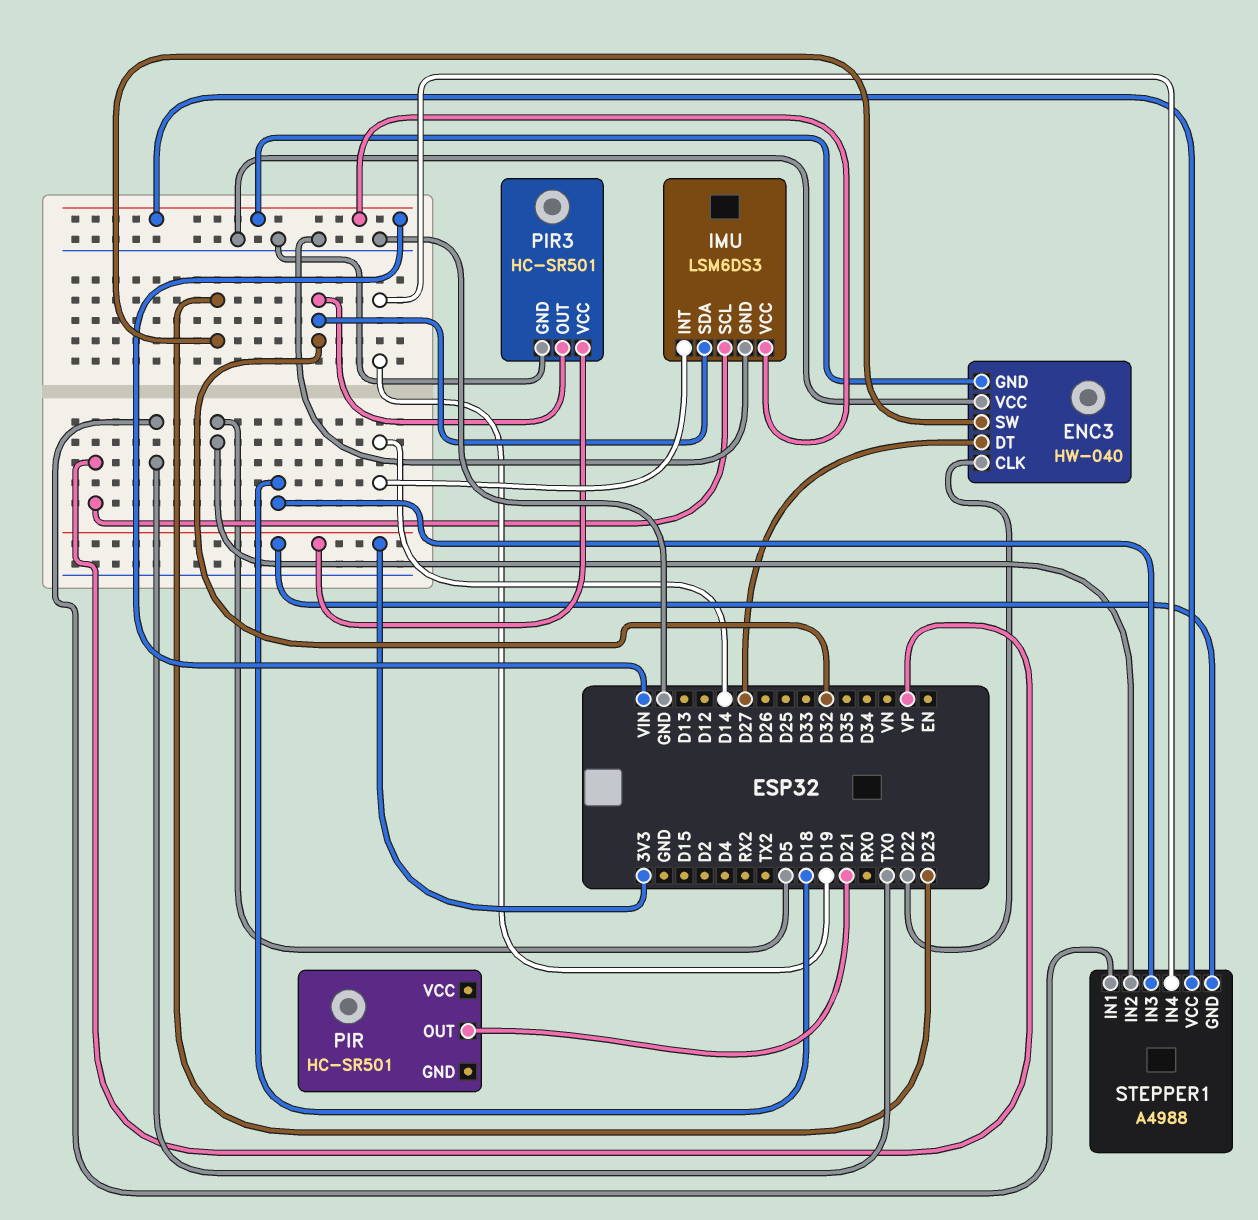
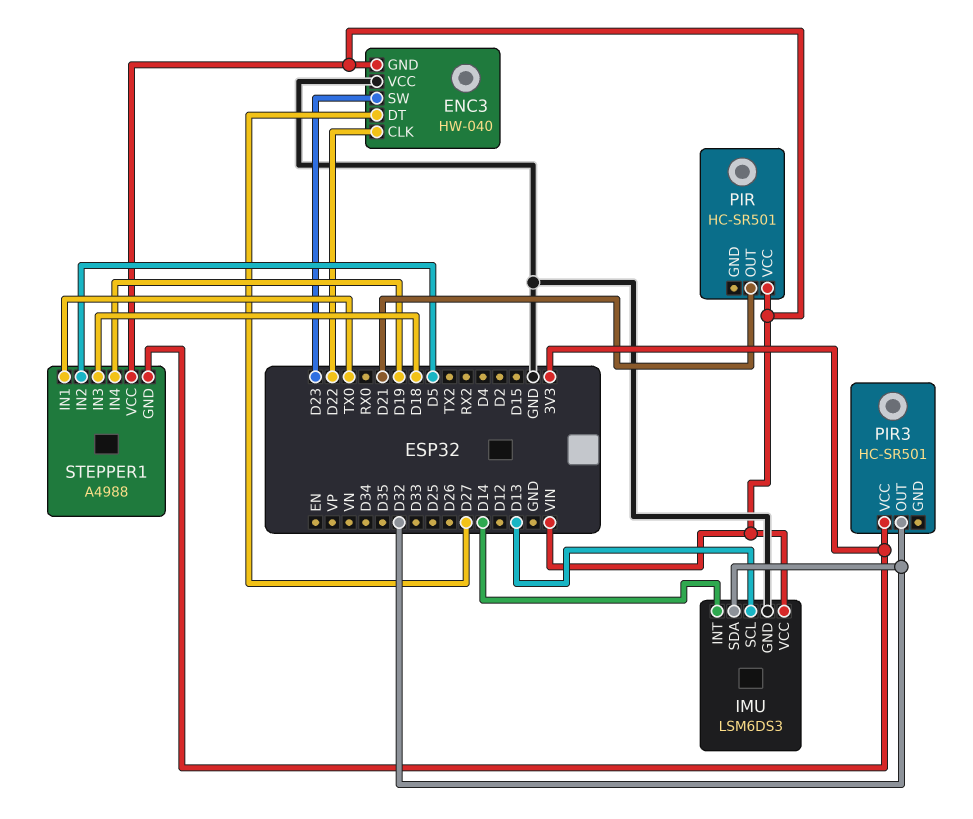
IMU pin SCL: VP -> D13
PIR pin VCC: none -> VIN
PIR3 pin GND: GND -> none

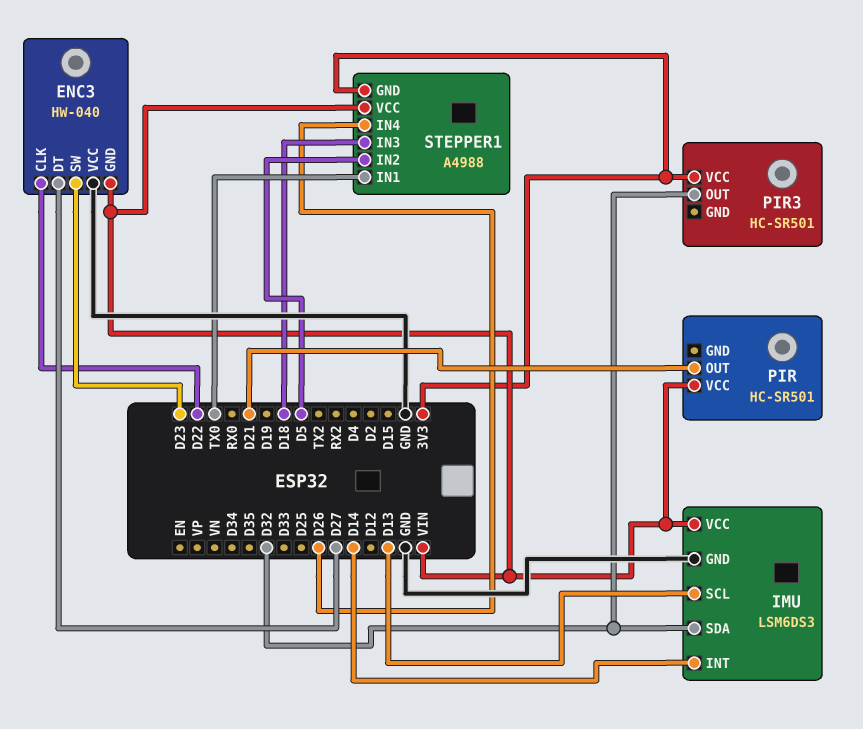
STEPPER1 pin IN4: D19 -> D26

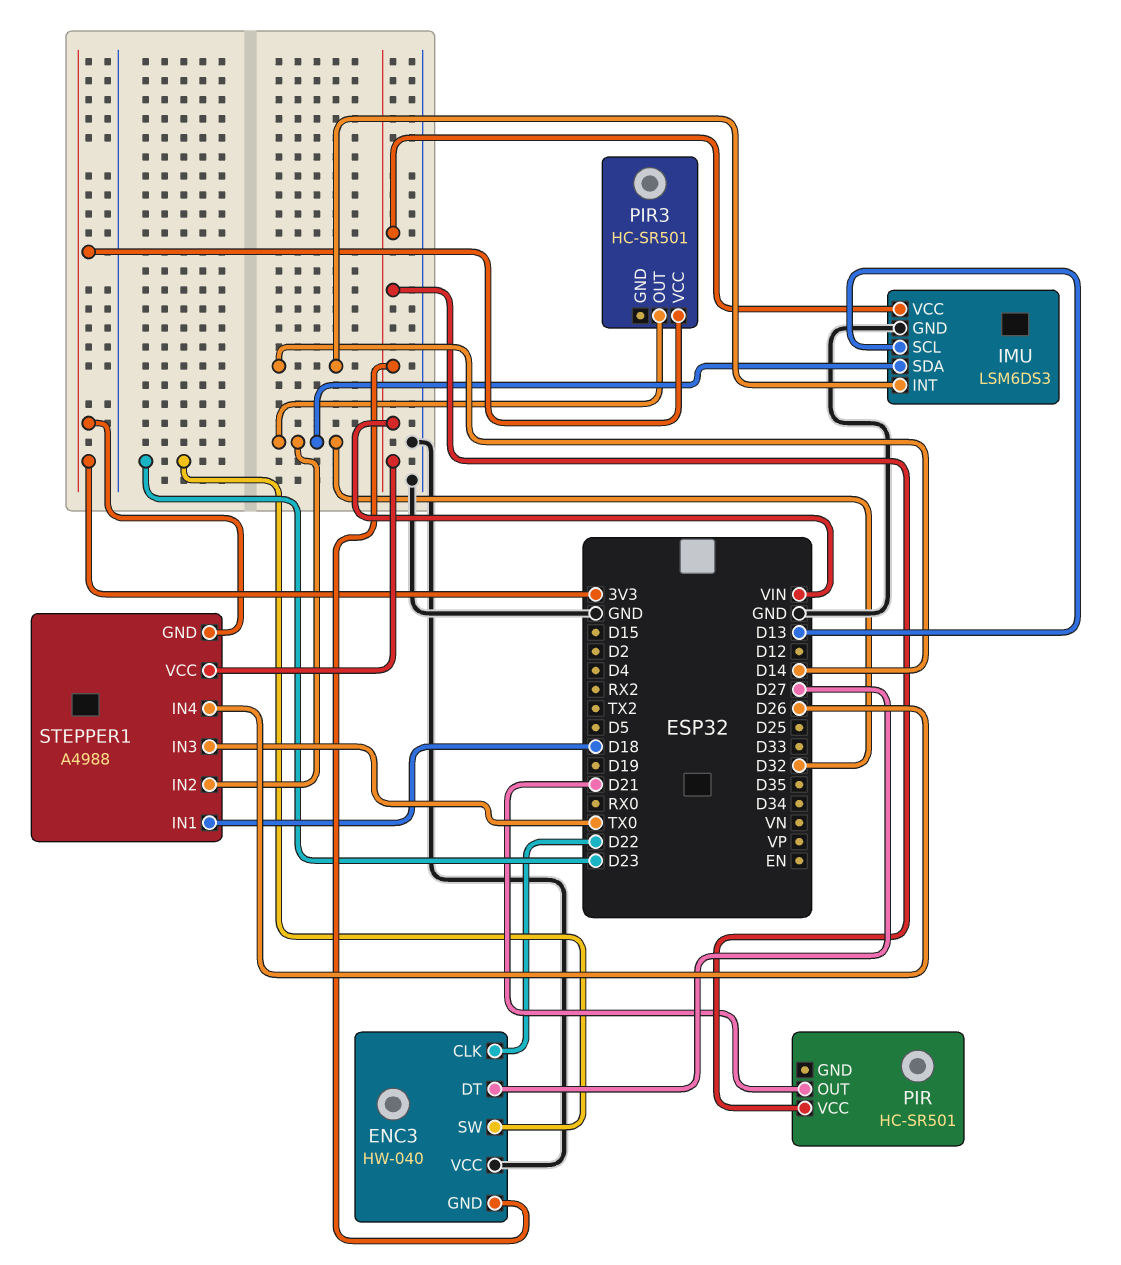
STEPPER1 pin IN1: TX0 -> D18
STEPPER1 pin IN2: D5 -> D32
STEPPER1 pin IN3: D18 -> TX0

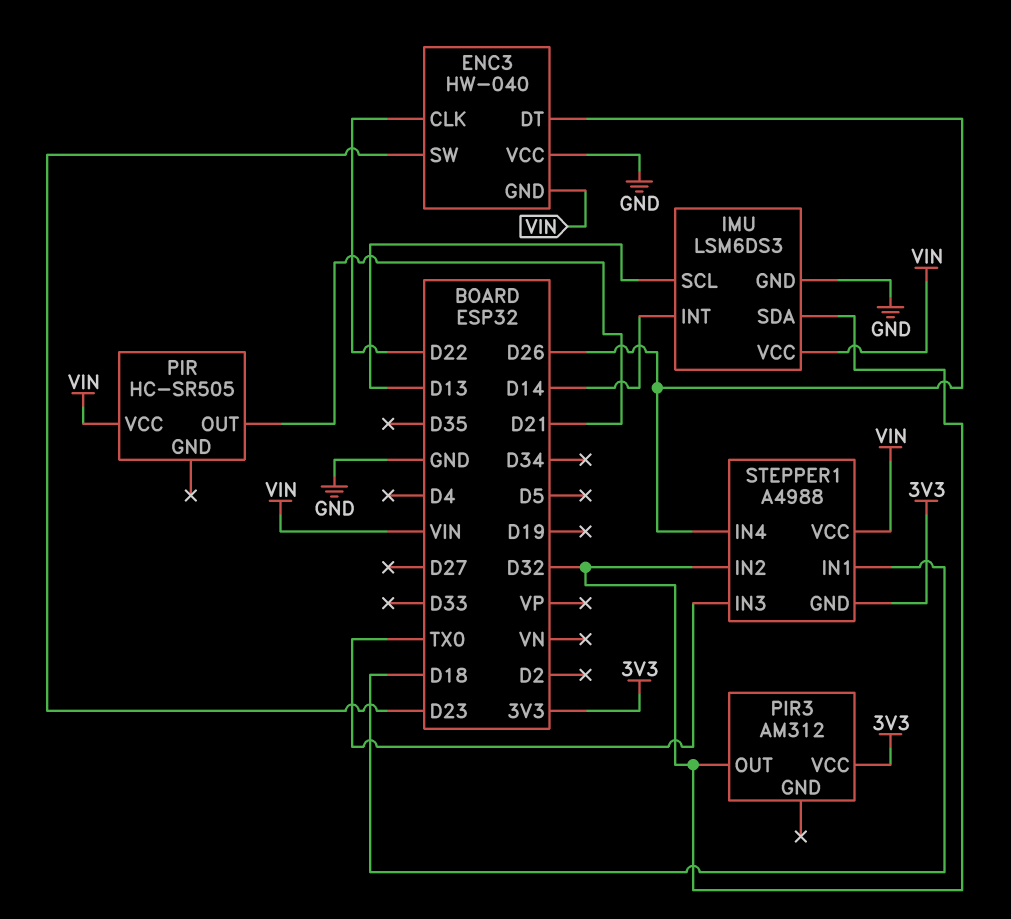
ENC3 pin DT: D27 -> D26
PIR: HC-SR501 -> HC-SR505
PIR3: HC-SR501 -> AM312

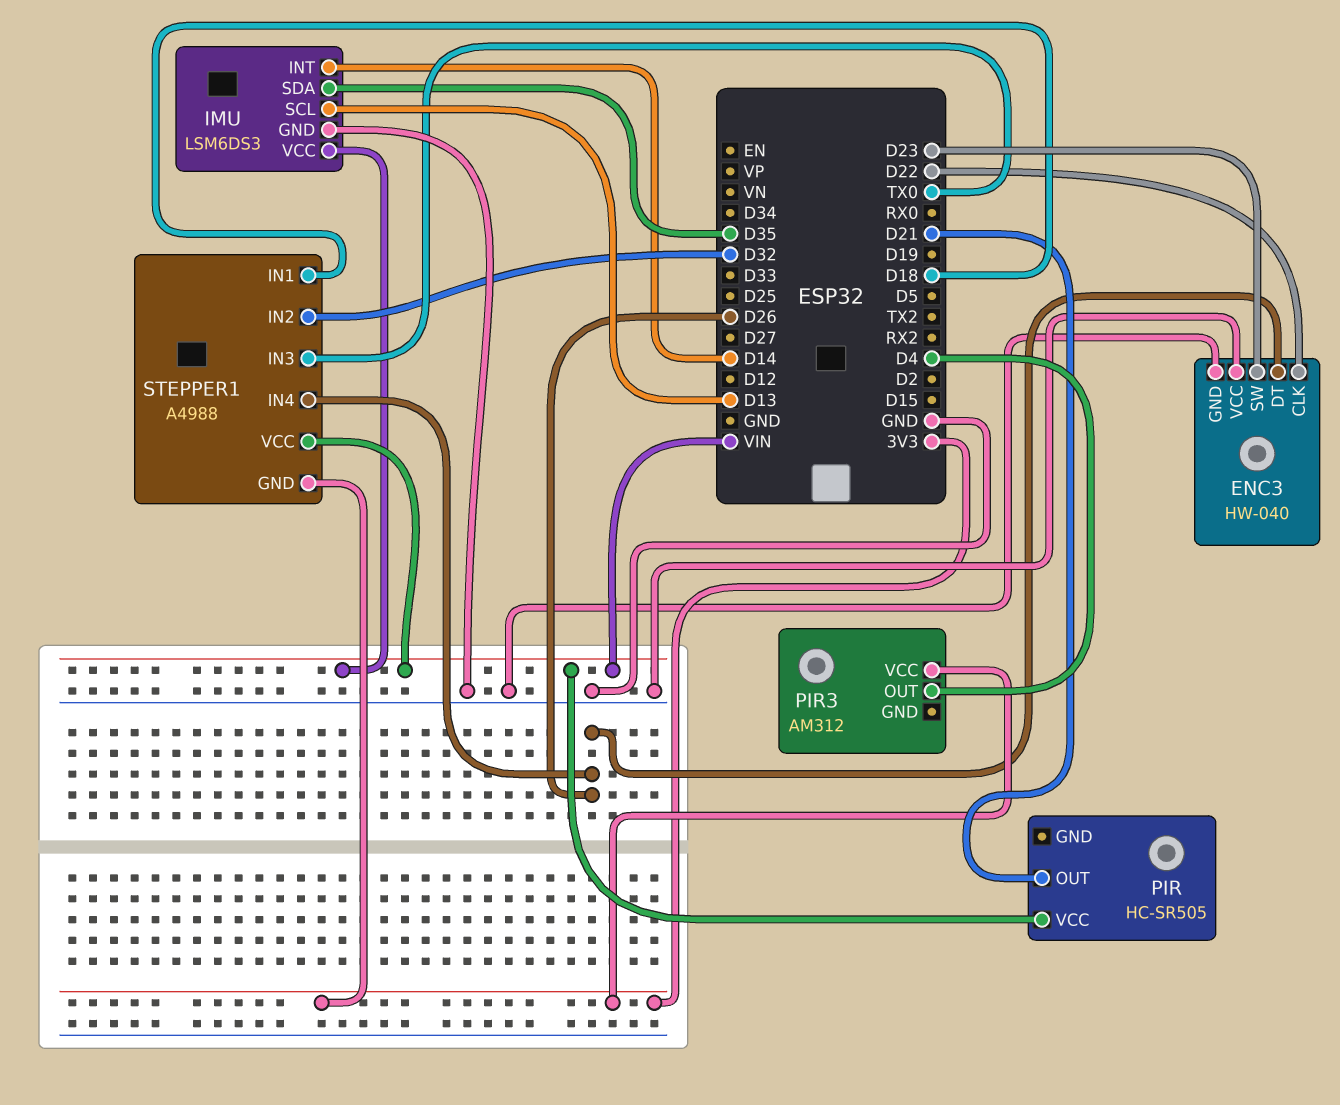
ENC3 pin GND: VIN -> GND
IMU pin SDA: D32 -> D35
PIR3 pin OUT: D32 -> D4

